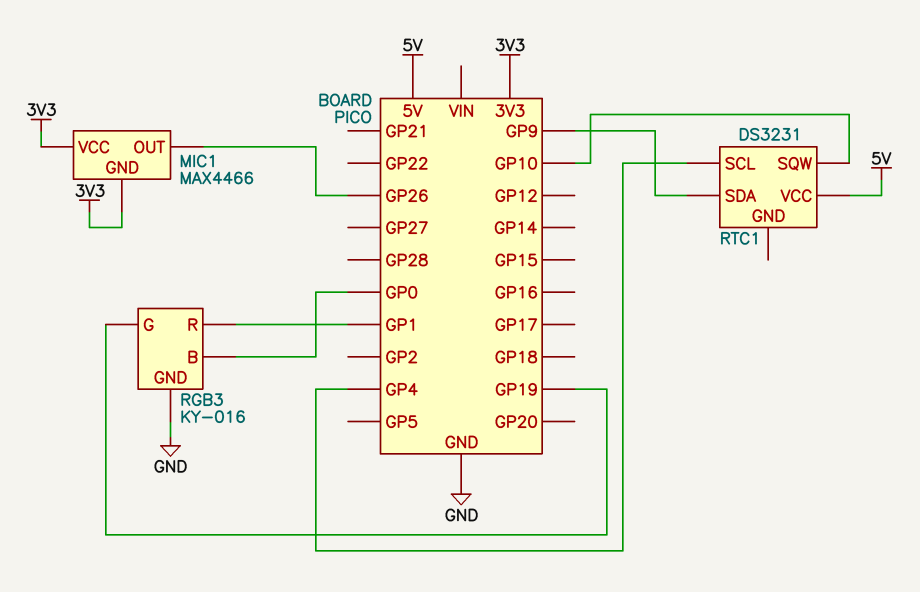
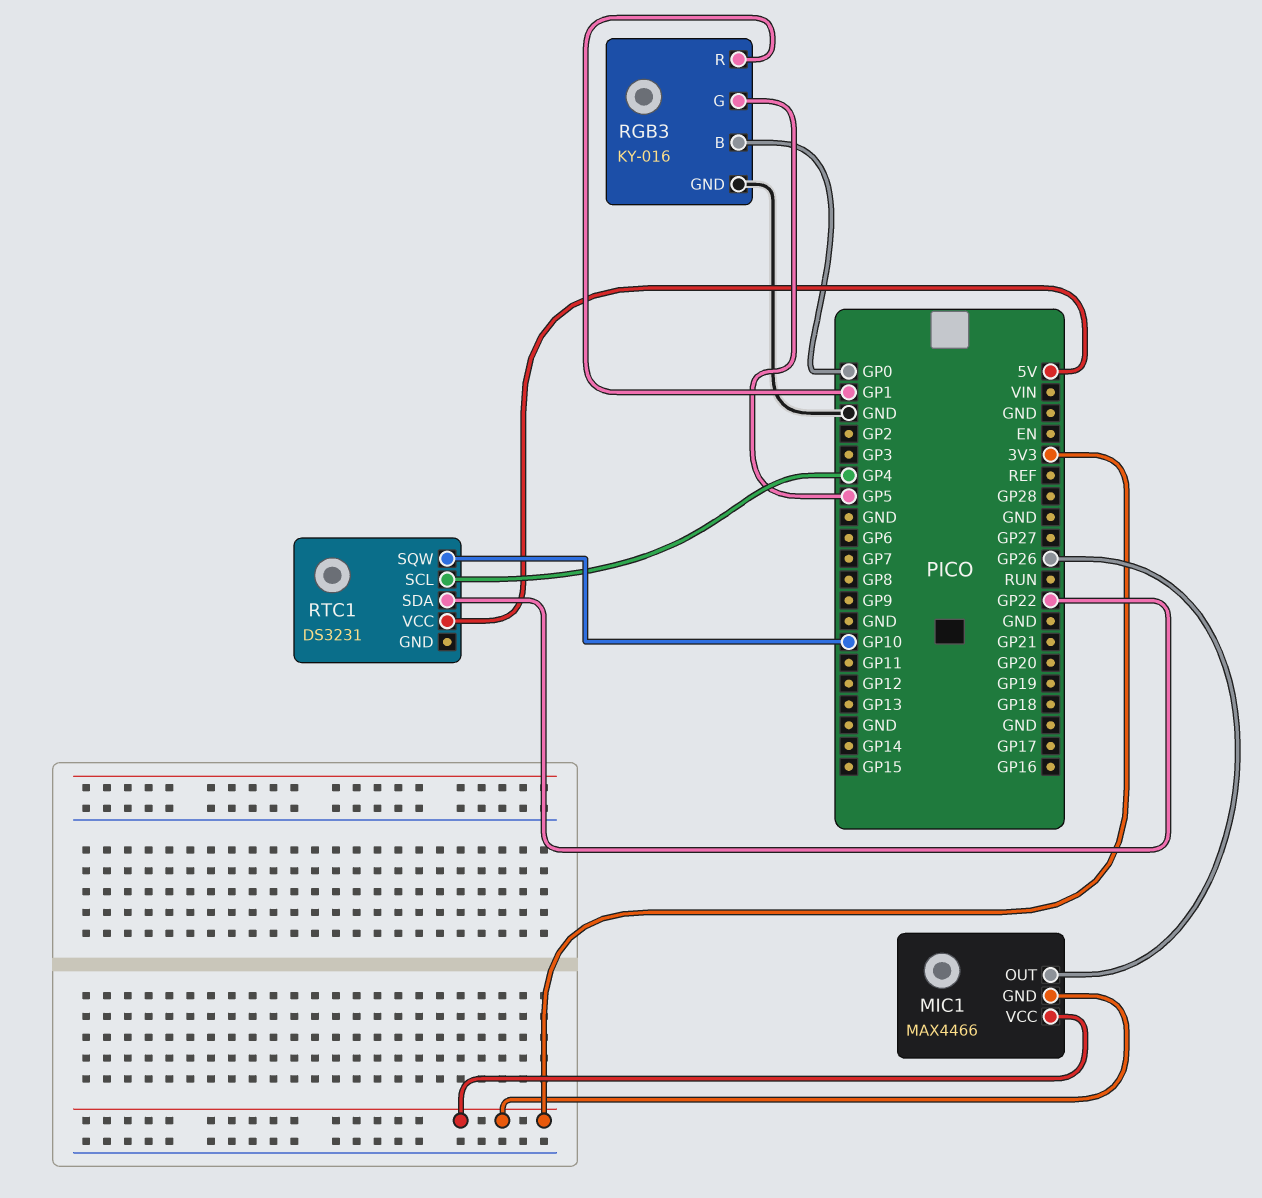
RGB3 pin G: GP19 -> GP5
RTC1 pin SDA: GP9 -> GP22

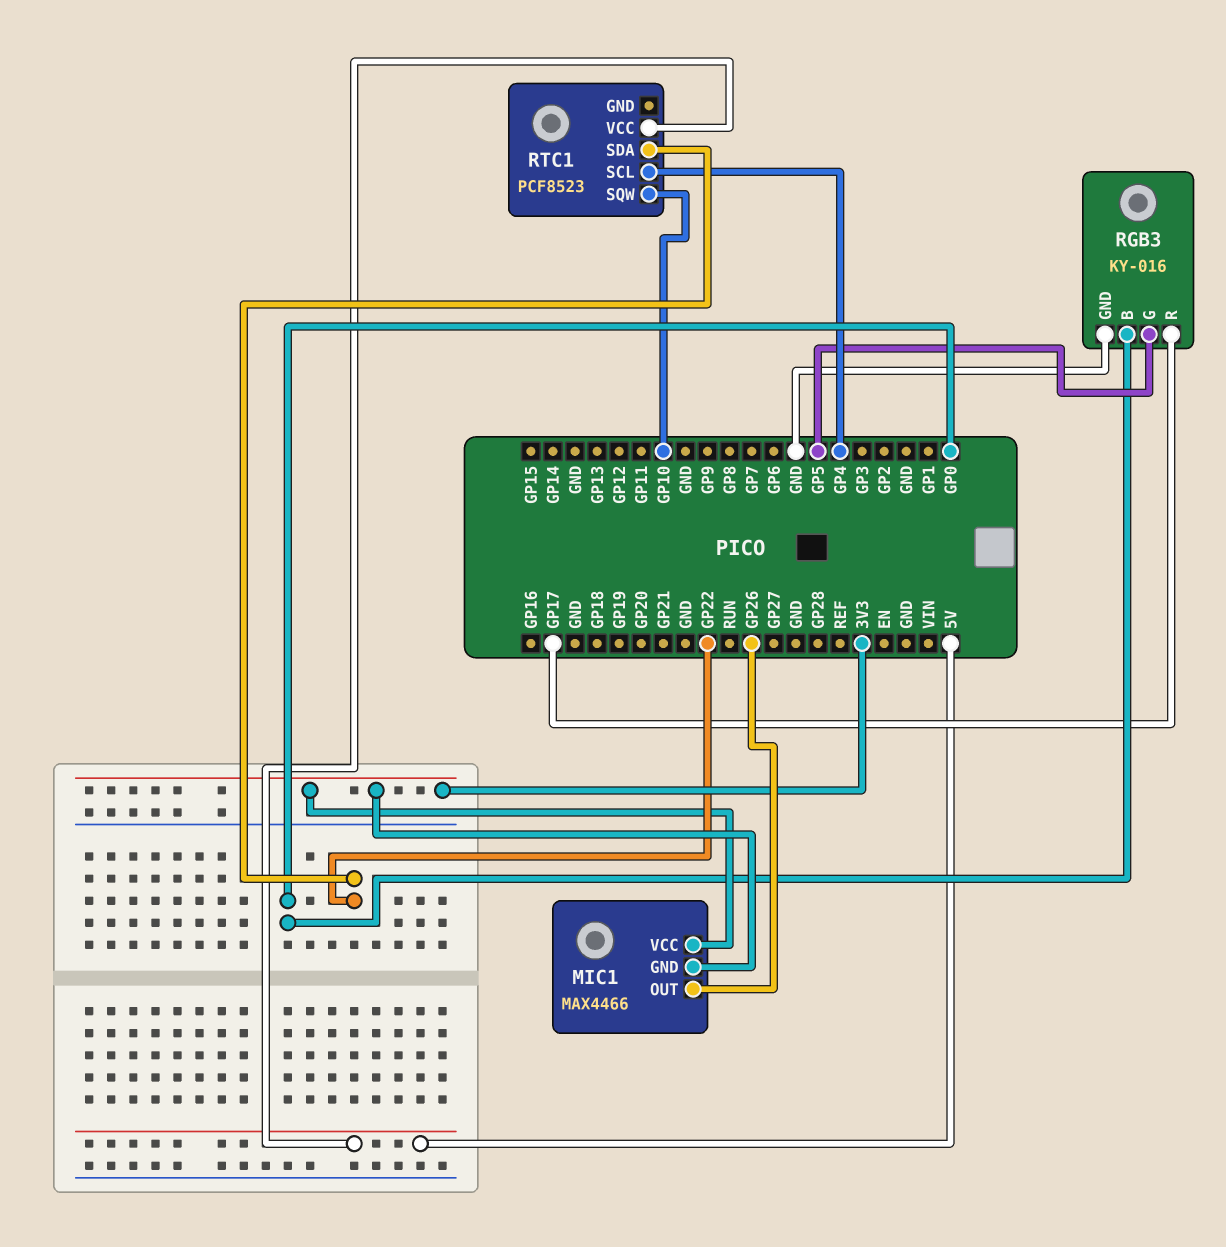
RGB3 pin R: GP1 -> GP17
RTC1: DS3231 -> PCF8523

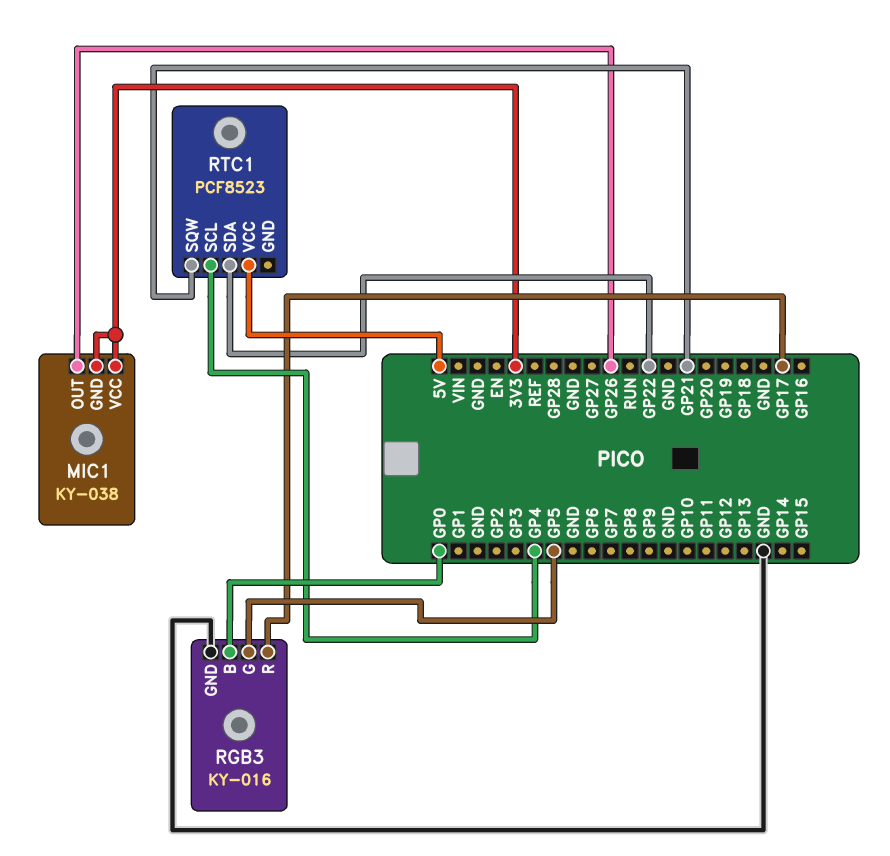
MIC1: MAX4466 -> KY-038
RTC1 pin SQW: GP10 -> GP21

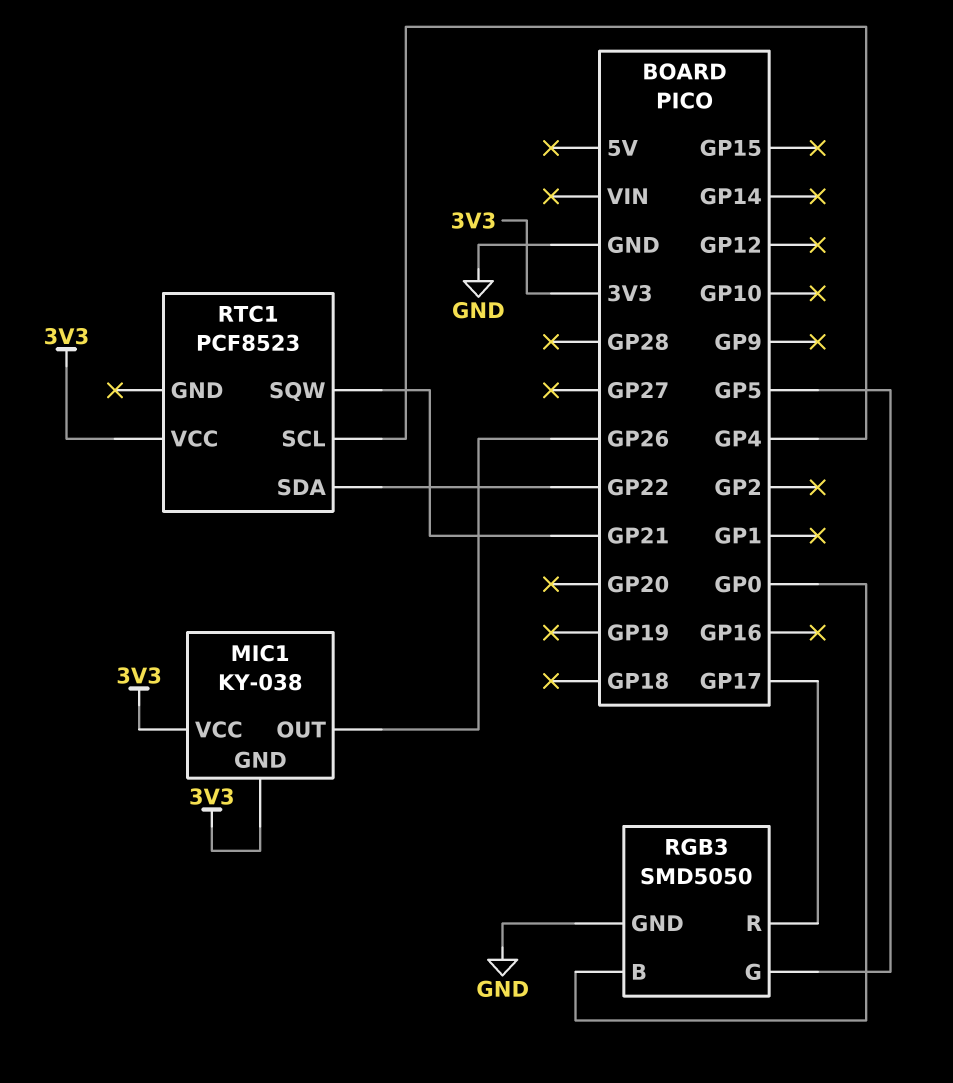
RGB3: KY-016 -> SMD5050
RTC1 pin VCC: 5V -> 3V3

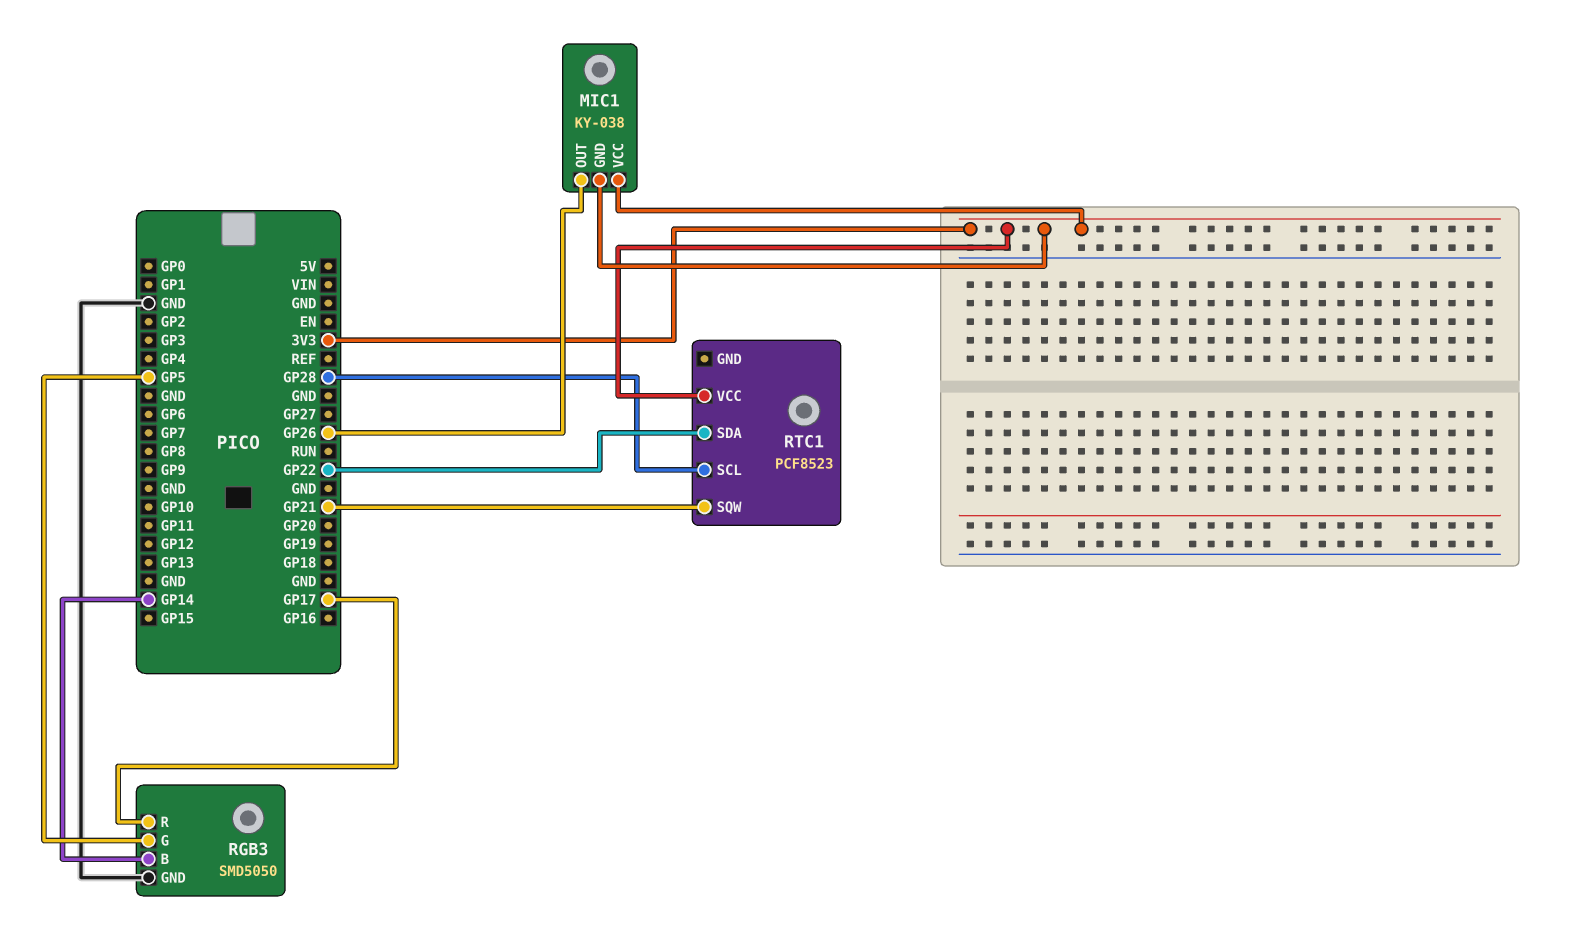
RGB3 pin B: GP0 -> GP14
RTC1 pin SCL: GP4 -> GP28

